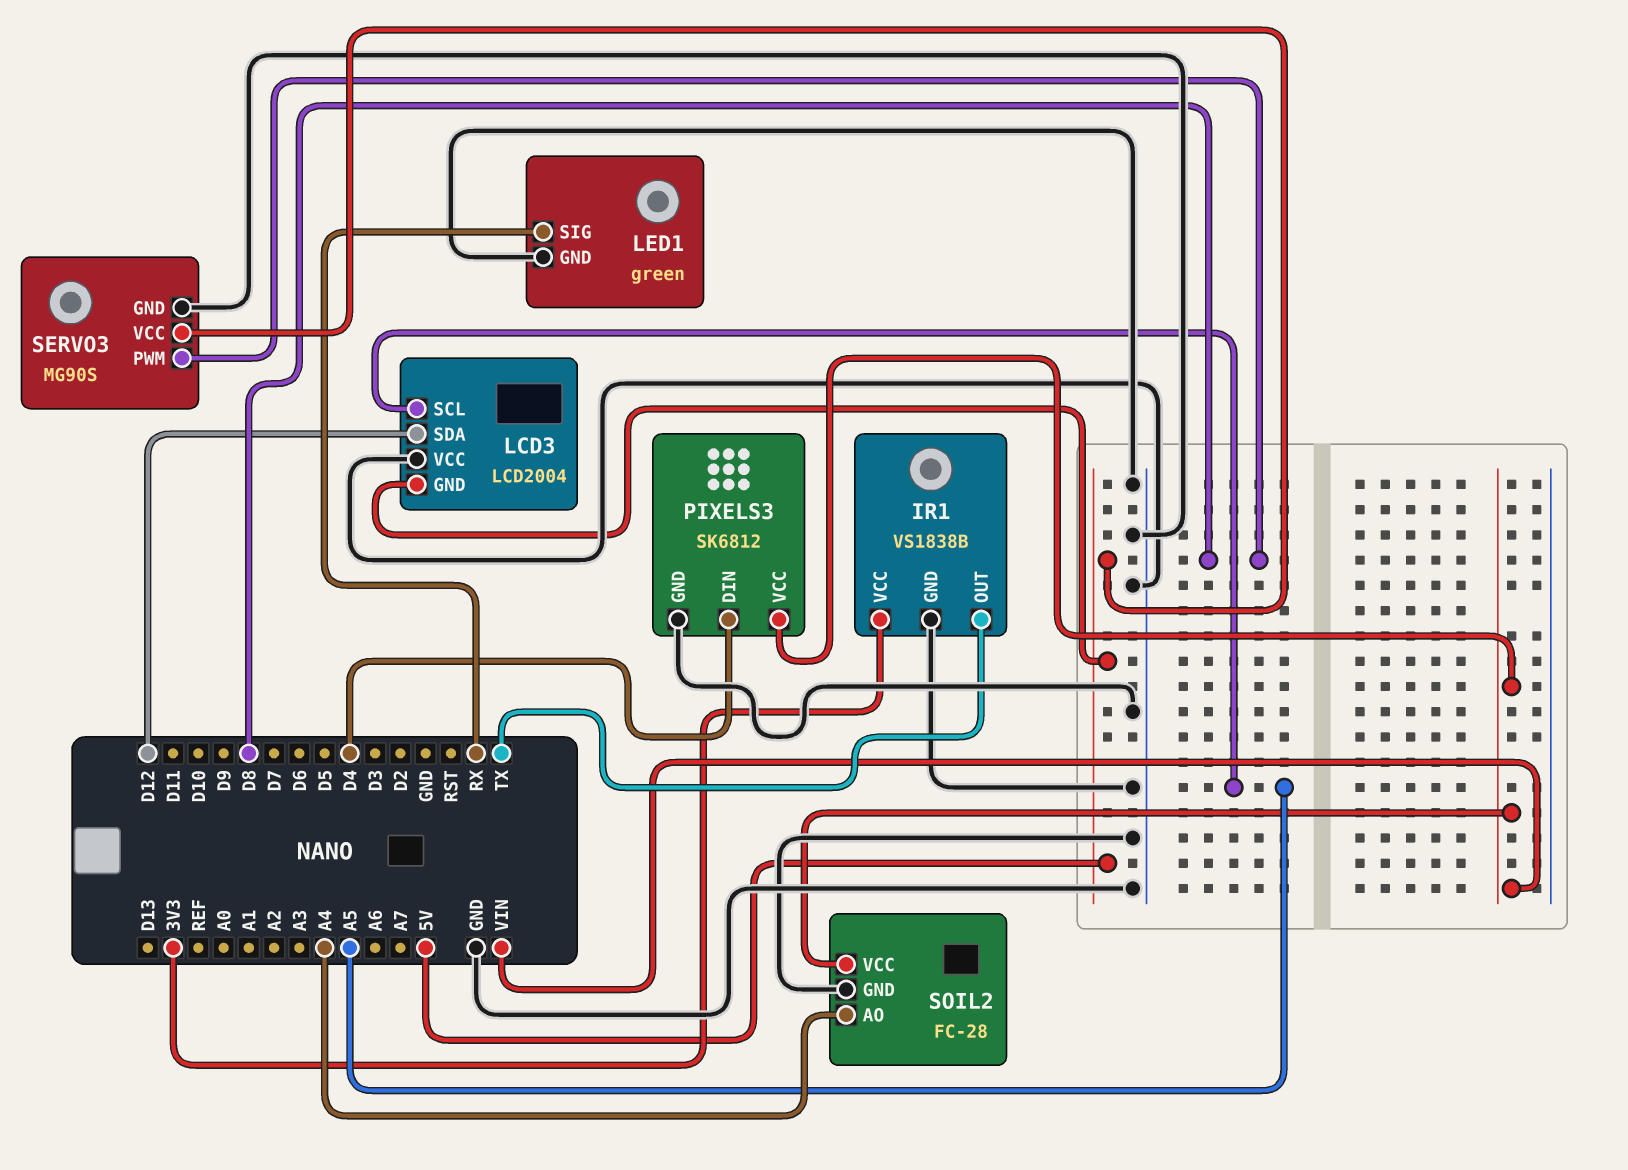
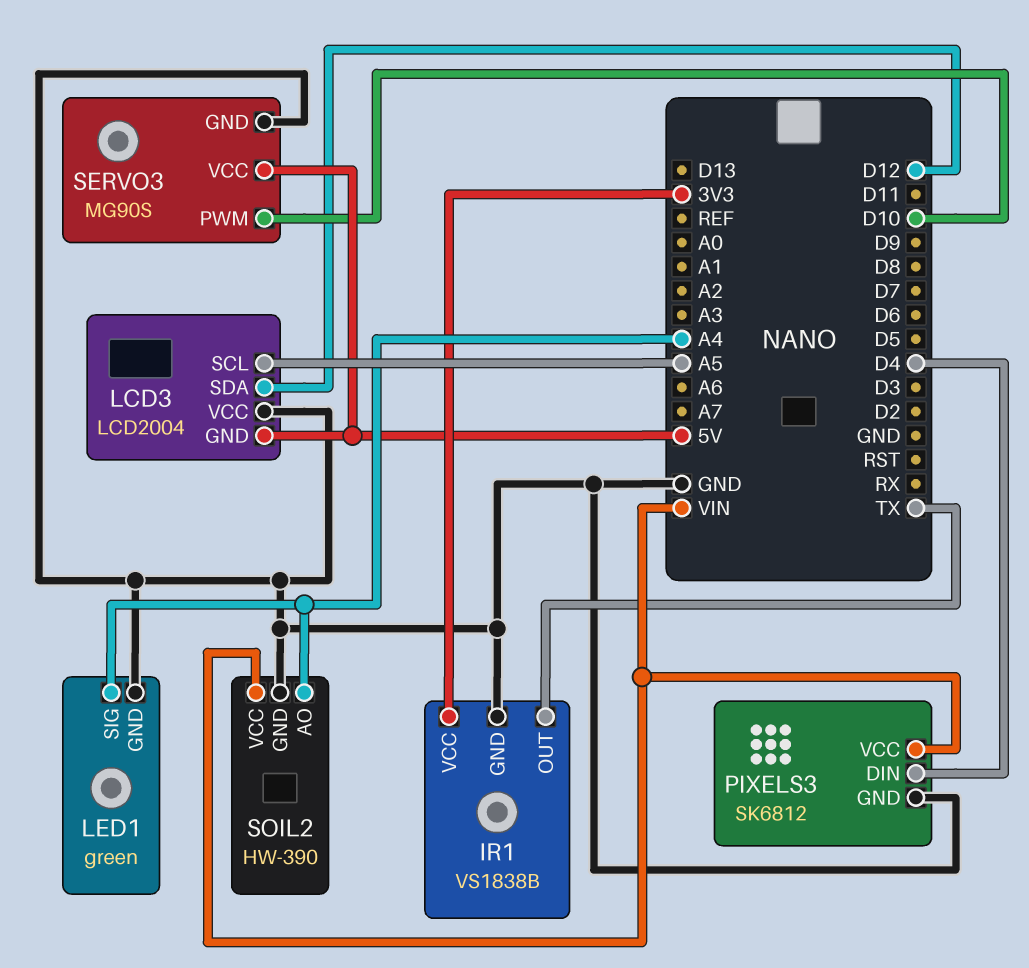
LED1 pin SIG: RX -> A4
SERVO3 pin PWM: D8 -> D10
SOIL2: FC-28 -> HW-390

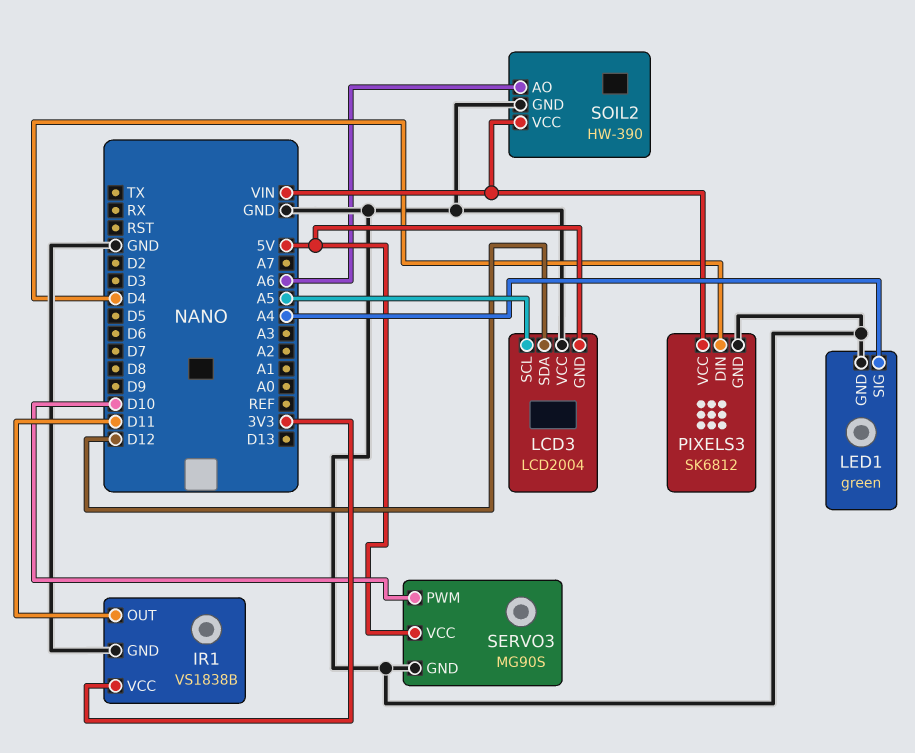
IR1 pin OUT: TX -> D11
SOIL2 pin AO: A4 -> A6

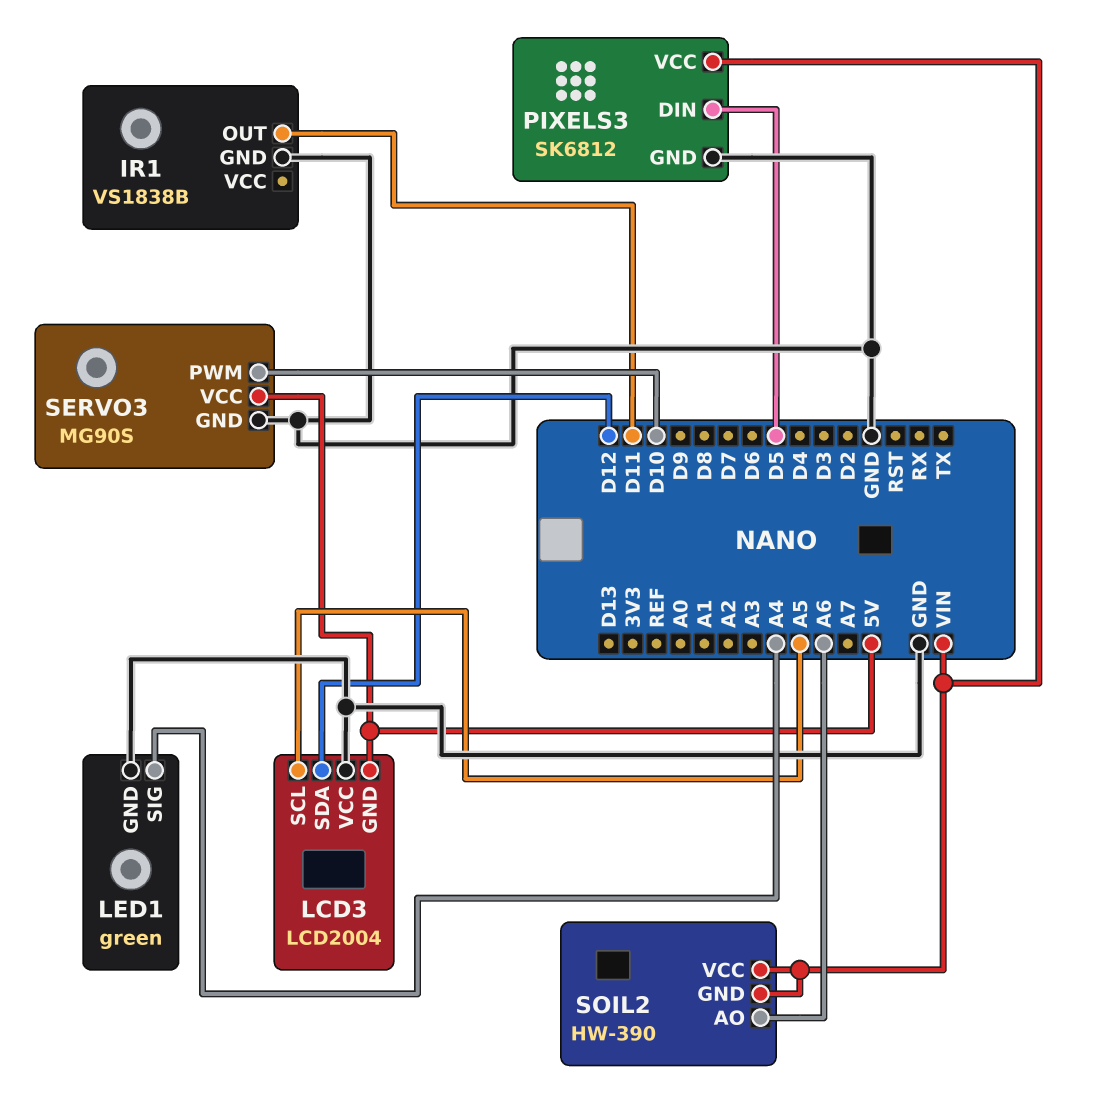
IR1 pin VCC: 3V3 -> none
PIXELS3 pin DIN: D4 -> D5
SOIL2 pin GND: GND -> VIN

